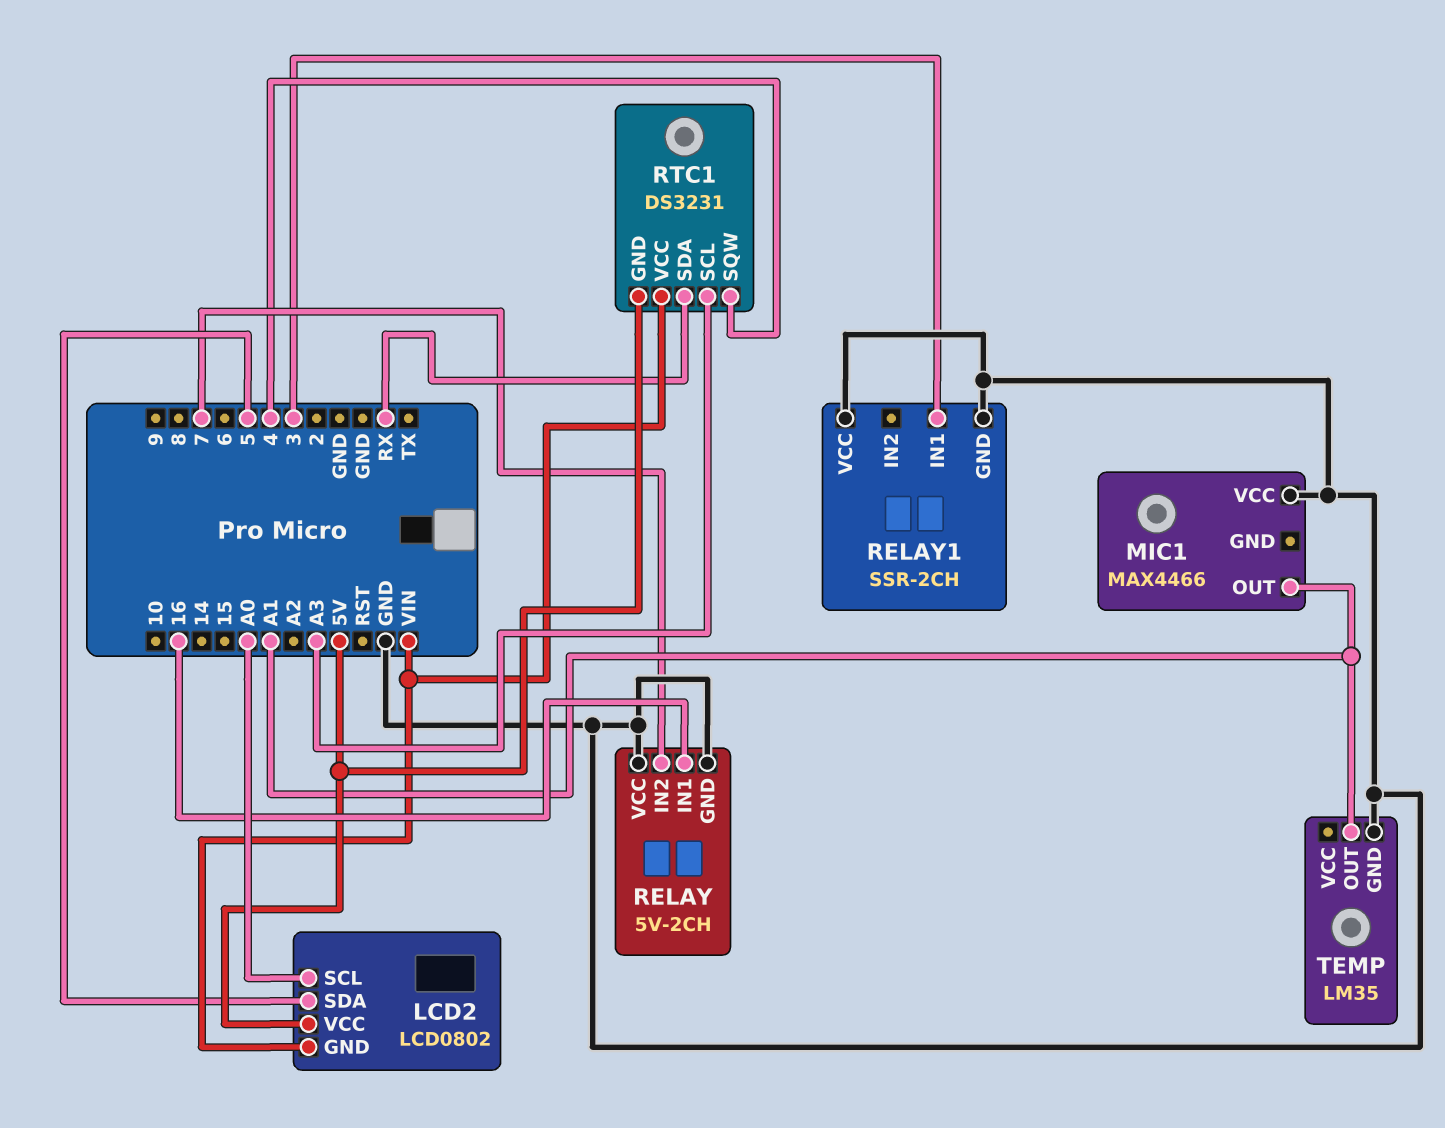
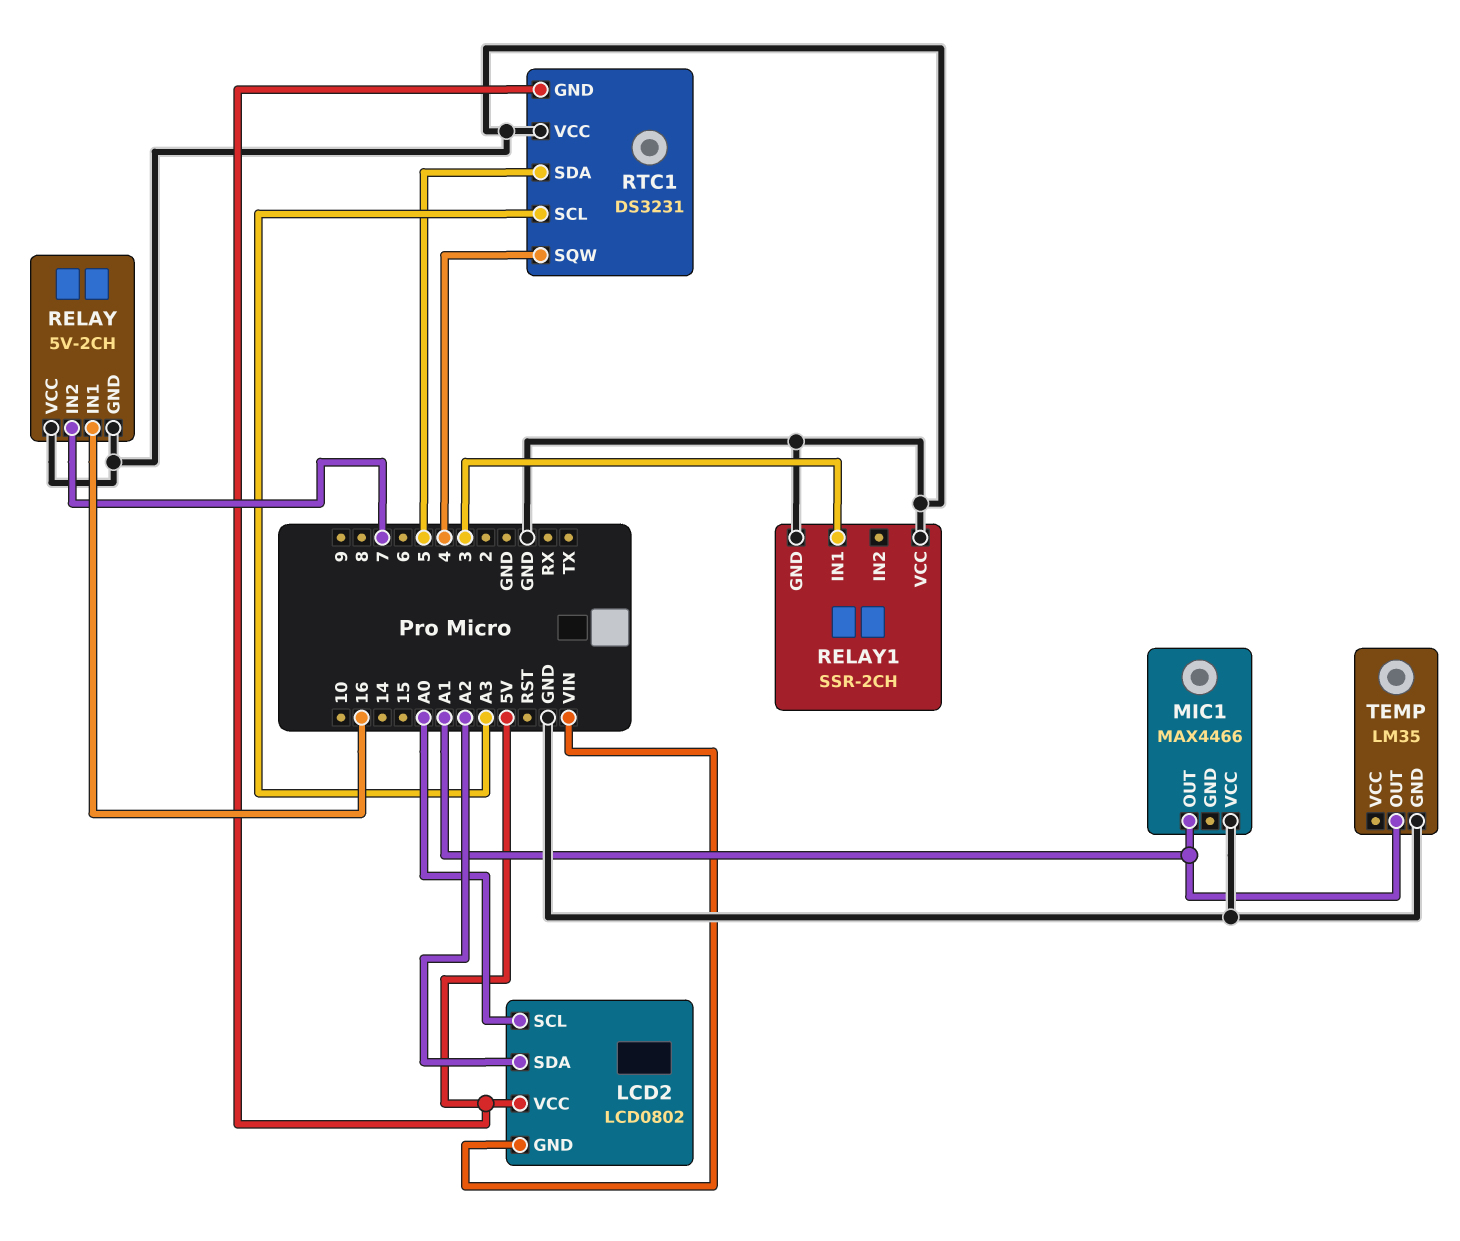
LCD2 pin SDA: 5 -> A2
RTC1 pin SDA: RX -> 5
RTC1 pin VCC: VIN -> GND

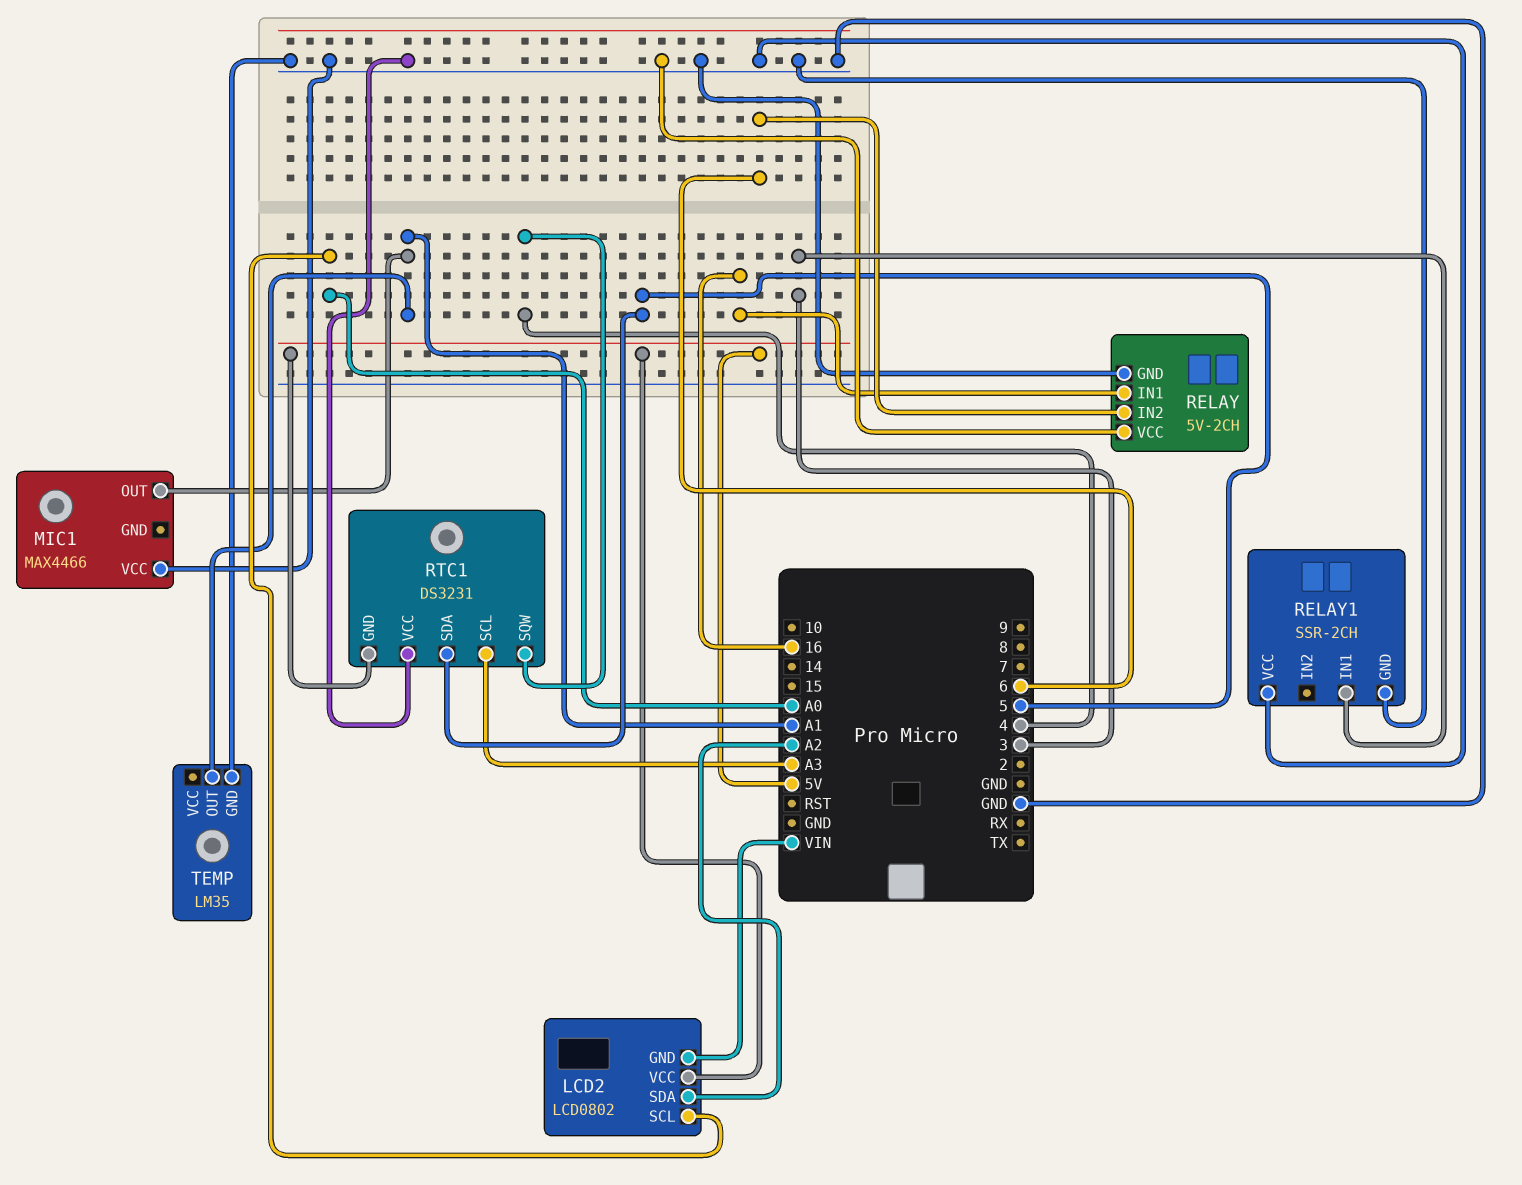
RELAY pin IN2: 7 -> 6

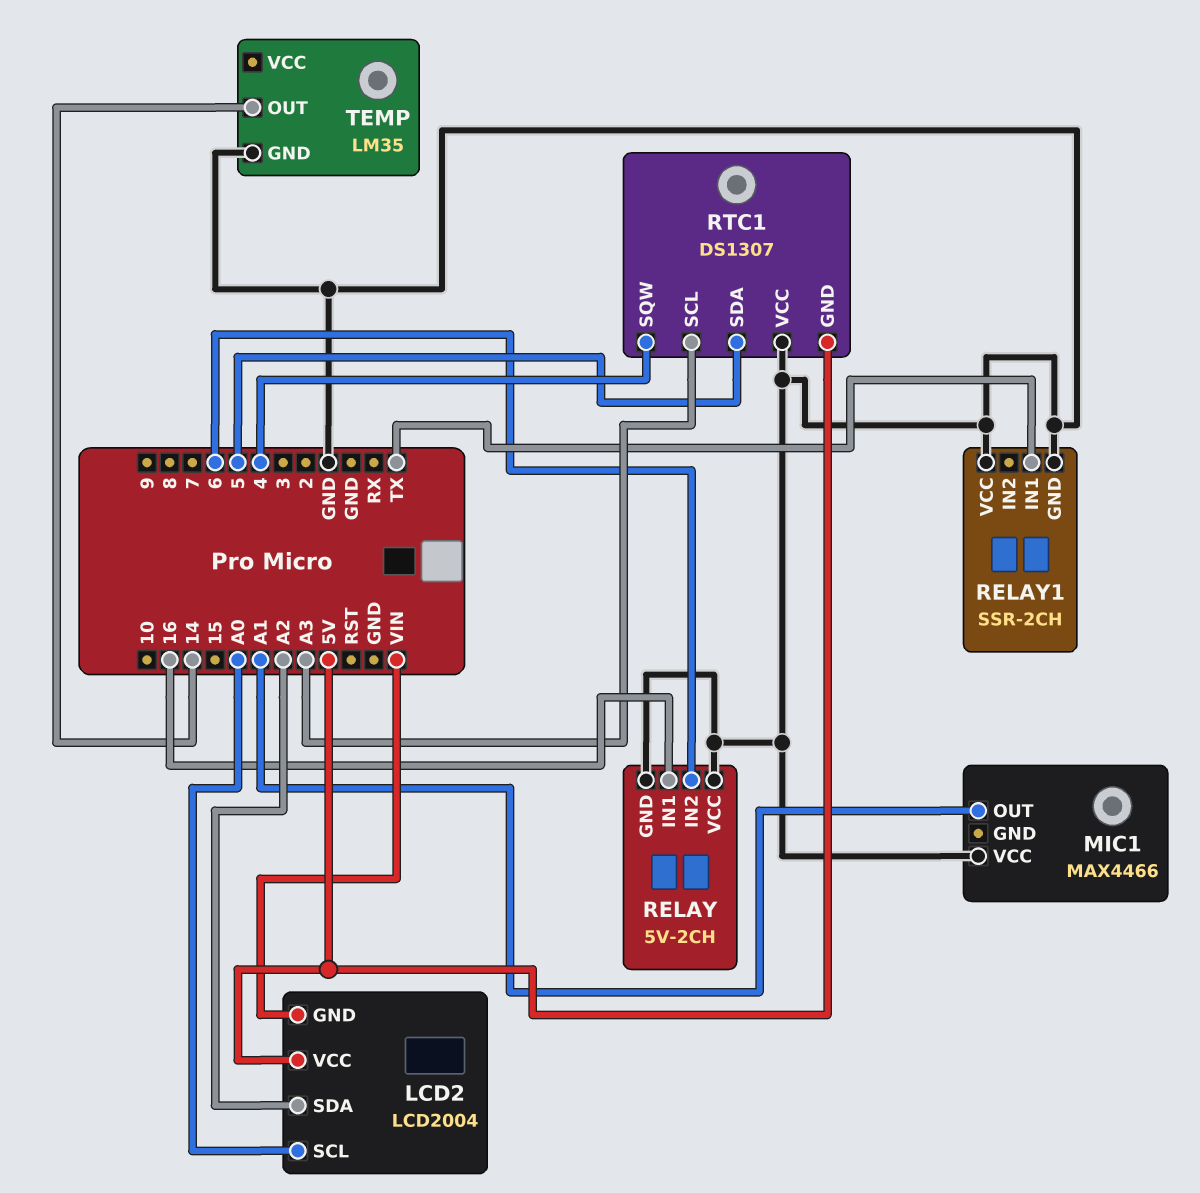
LCD2: LCD0802 -> LCD2004
RELAY1 pin IN1: 3 -> TX
RTC1: DS3231 -> DS1307
TEMP pin OUT: A1 -> 14

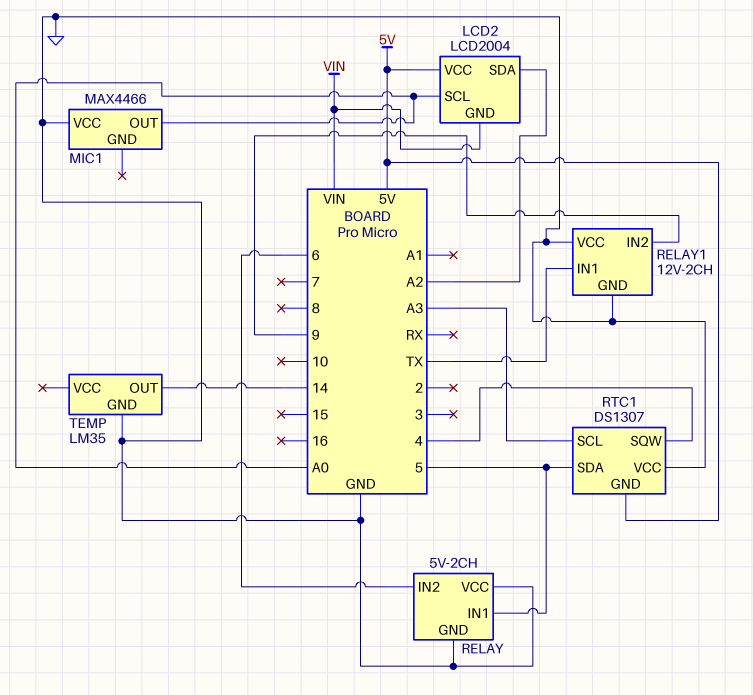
MIC1 pin OUT: A1 -> A0
RELAY pin IN1: 16 -> 5
RELAY1: SSR-2CH -> 12V-2CH
RELAY1 pin IN2: none -> 9

